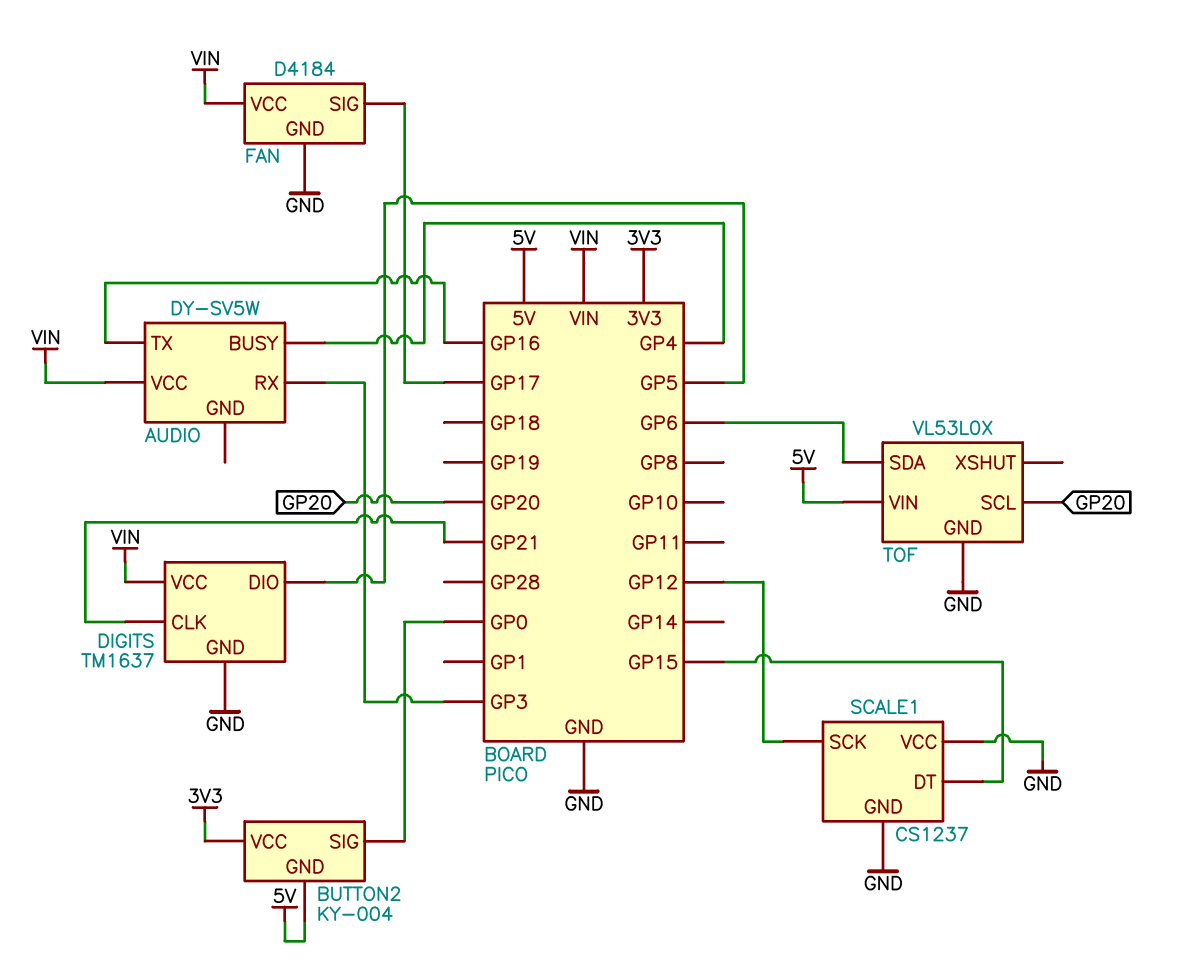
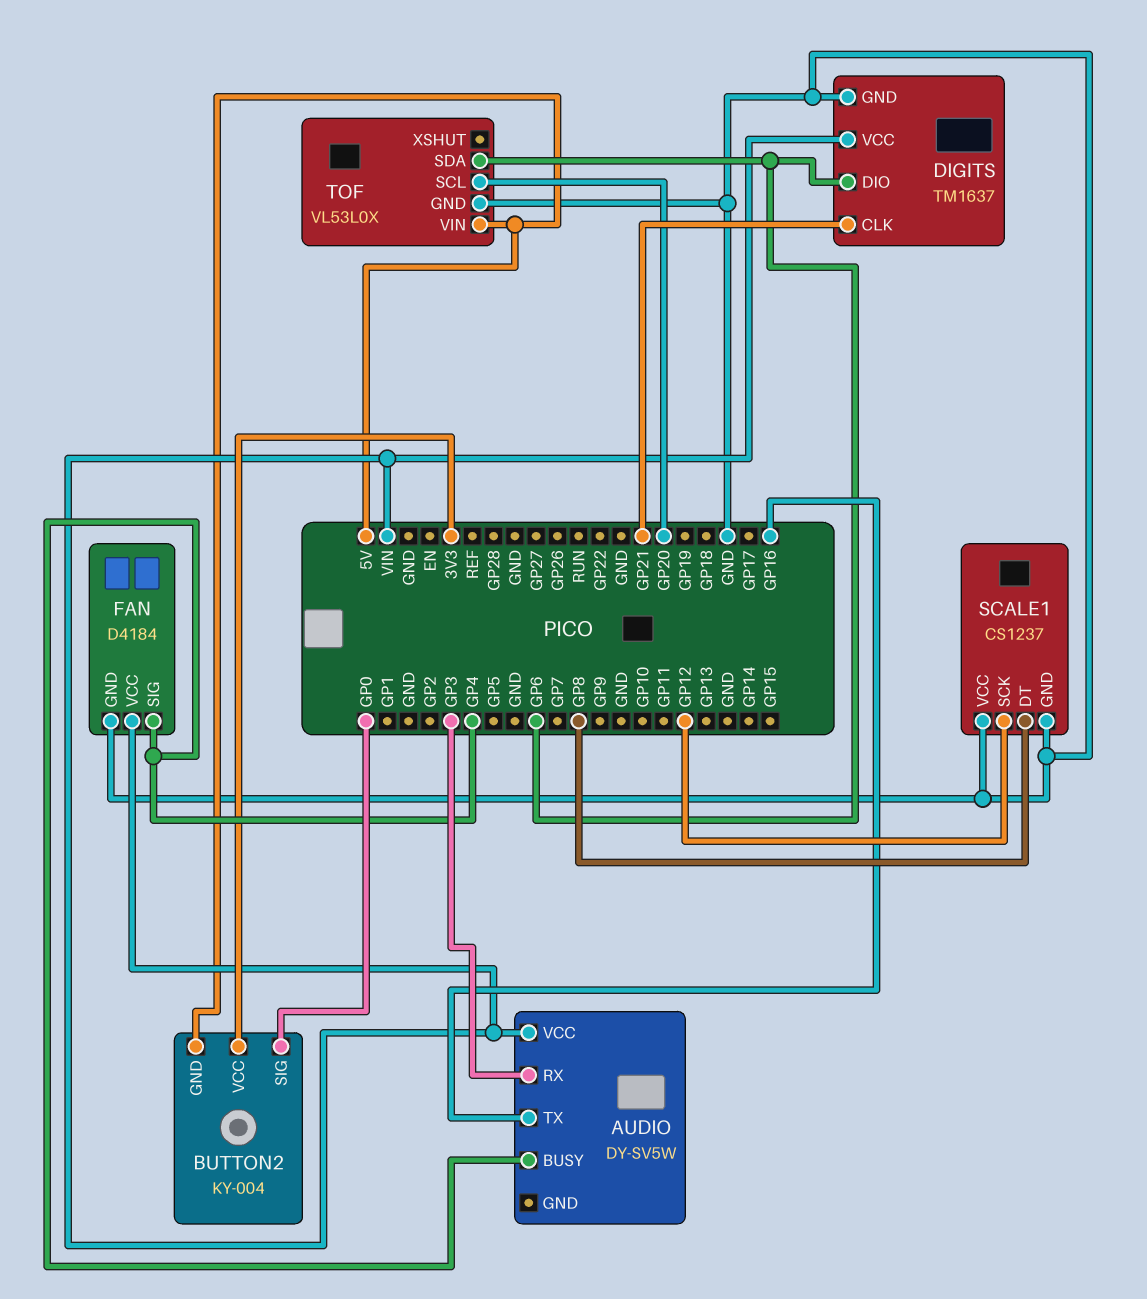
DIGITS pin DIO: GP5 -> GP6
FAN pin SIG: GP17 -> GP4
SCALE1 pin DT: GP15 -> GP8

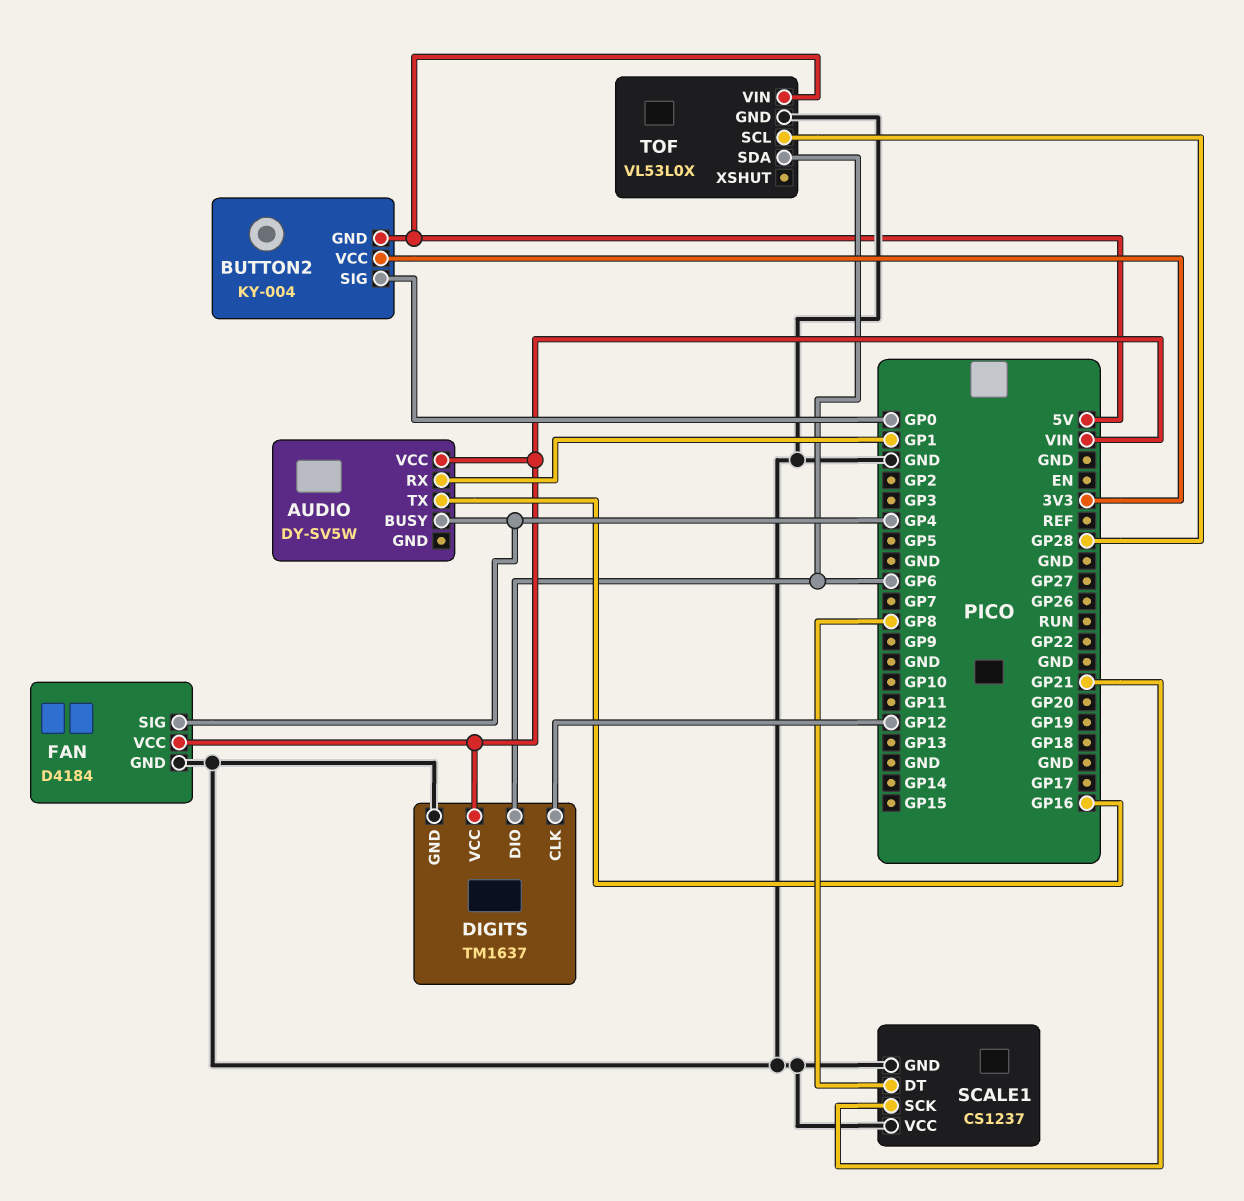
AUDIO pin RX: GP3 -> GP1
DIGITS pin CLK: GP21 -> GP12
SCALE1 pin SCK: GP12 -> GP21
TOF pin SCL: GP20 -> GP28

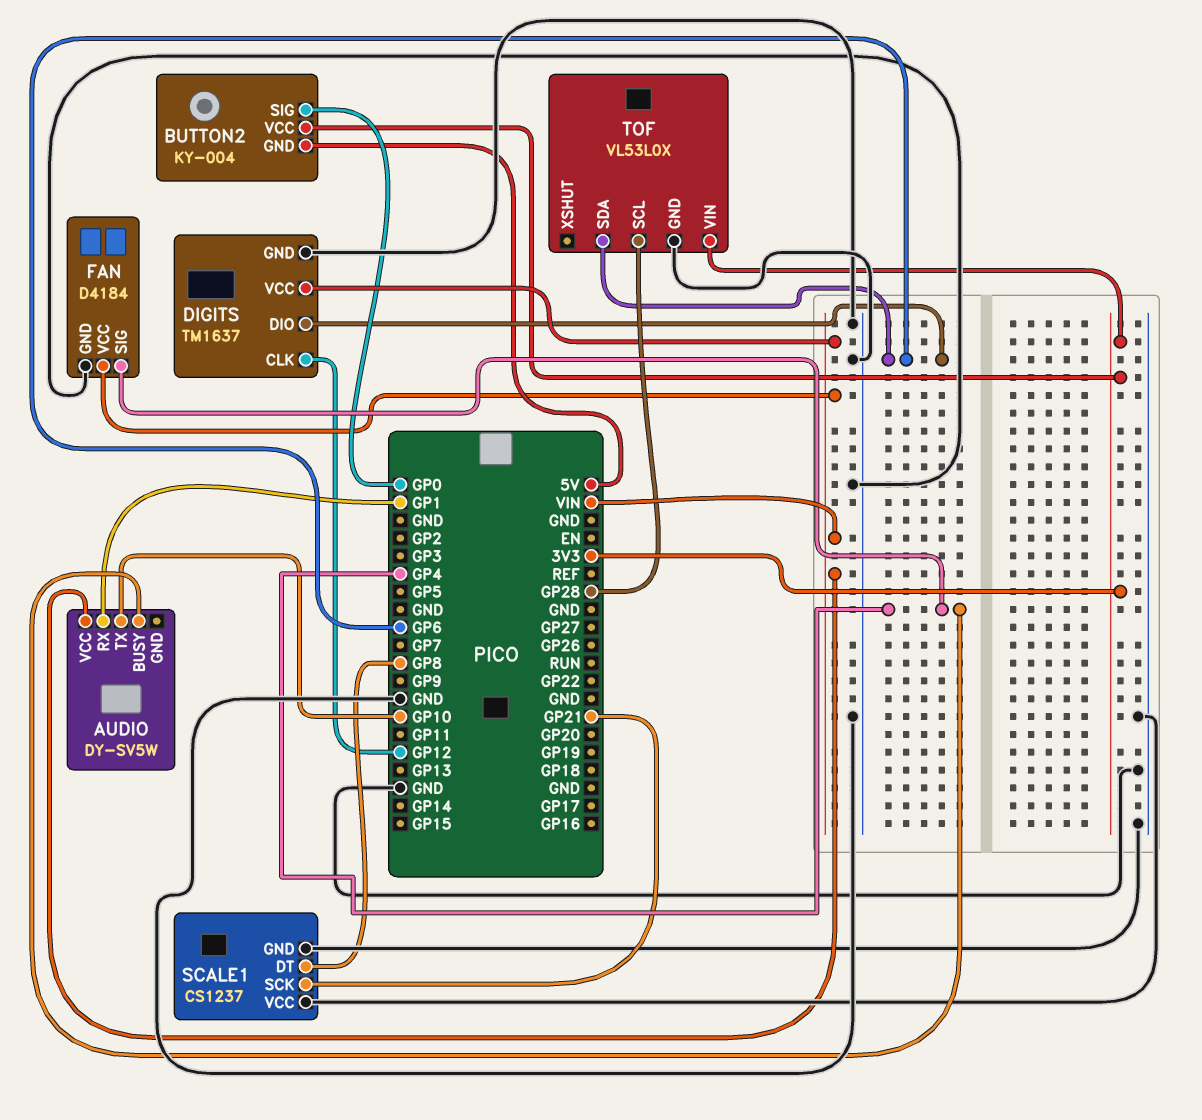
AUDIO pin TX: GP16 -> GP10
TOF pin VIN: 5V -> 3V3

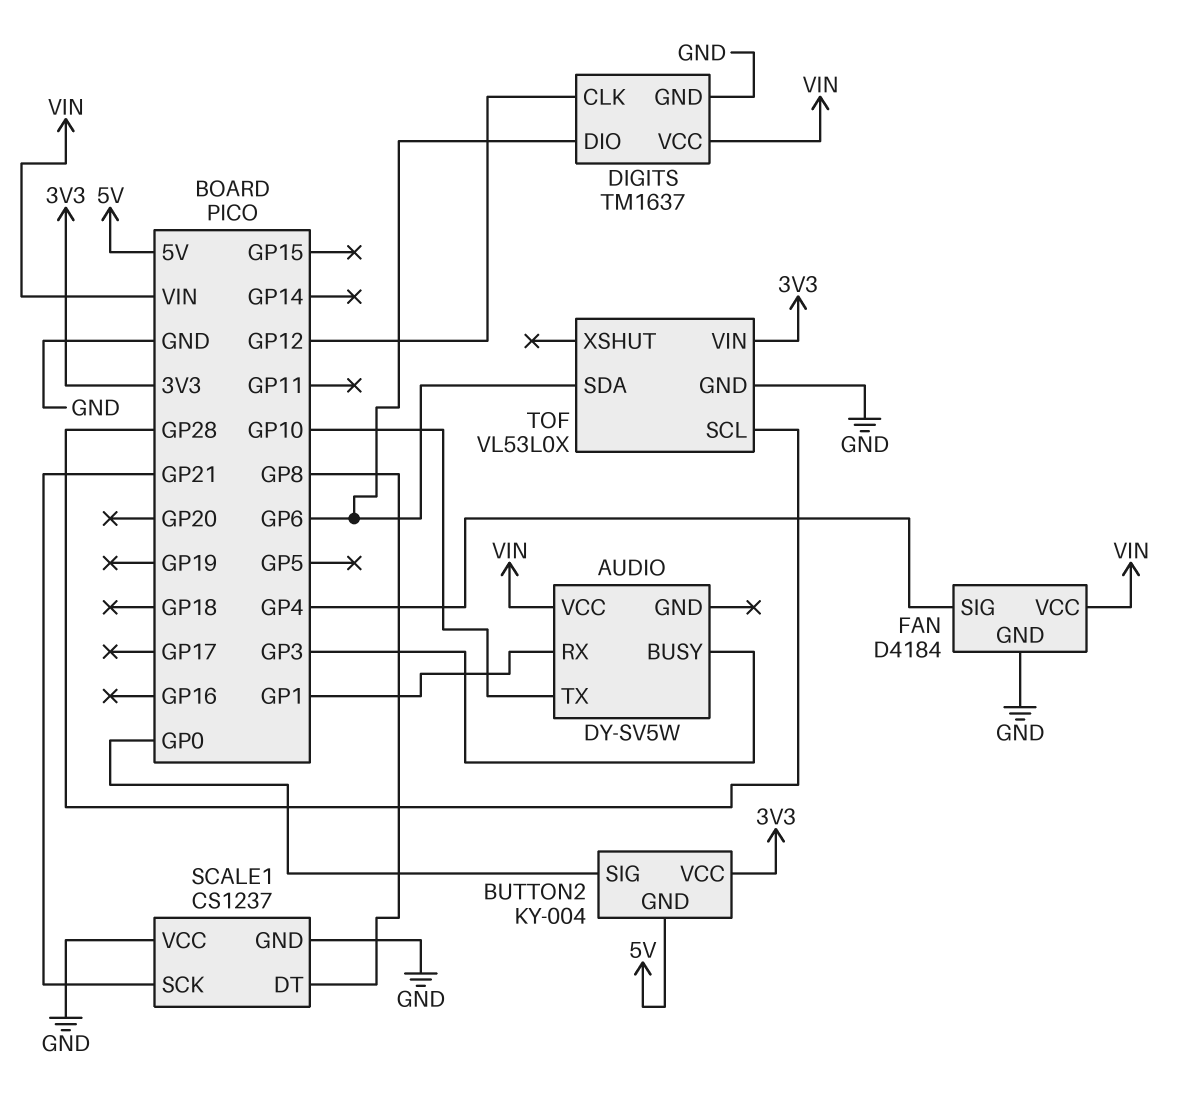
AUDIO pin BUSY: GP4 -> GP3

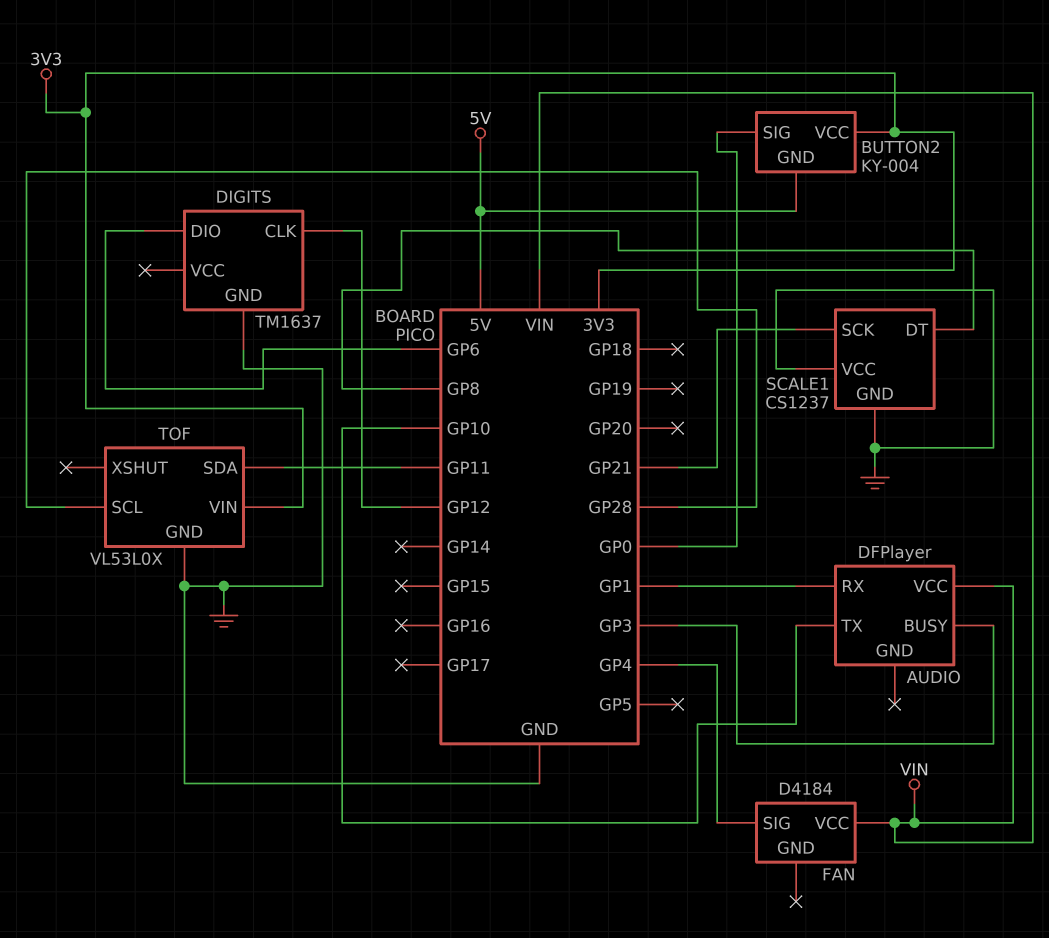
AUDIO: DY-SV5W -> DFPlayer
DIGITS pin VCC: VIN -> none
FAN pin GND: GND -> none
TOF pin SDA: GP6 -> GP11

